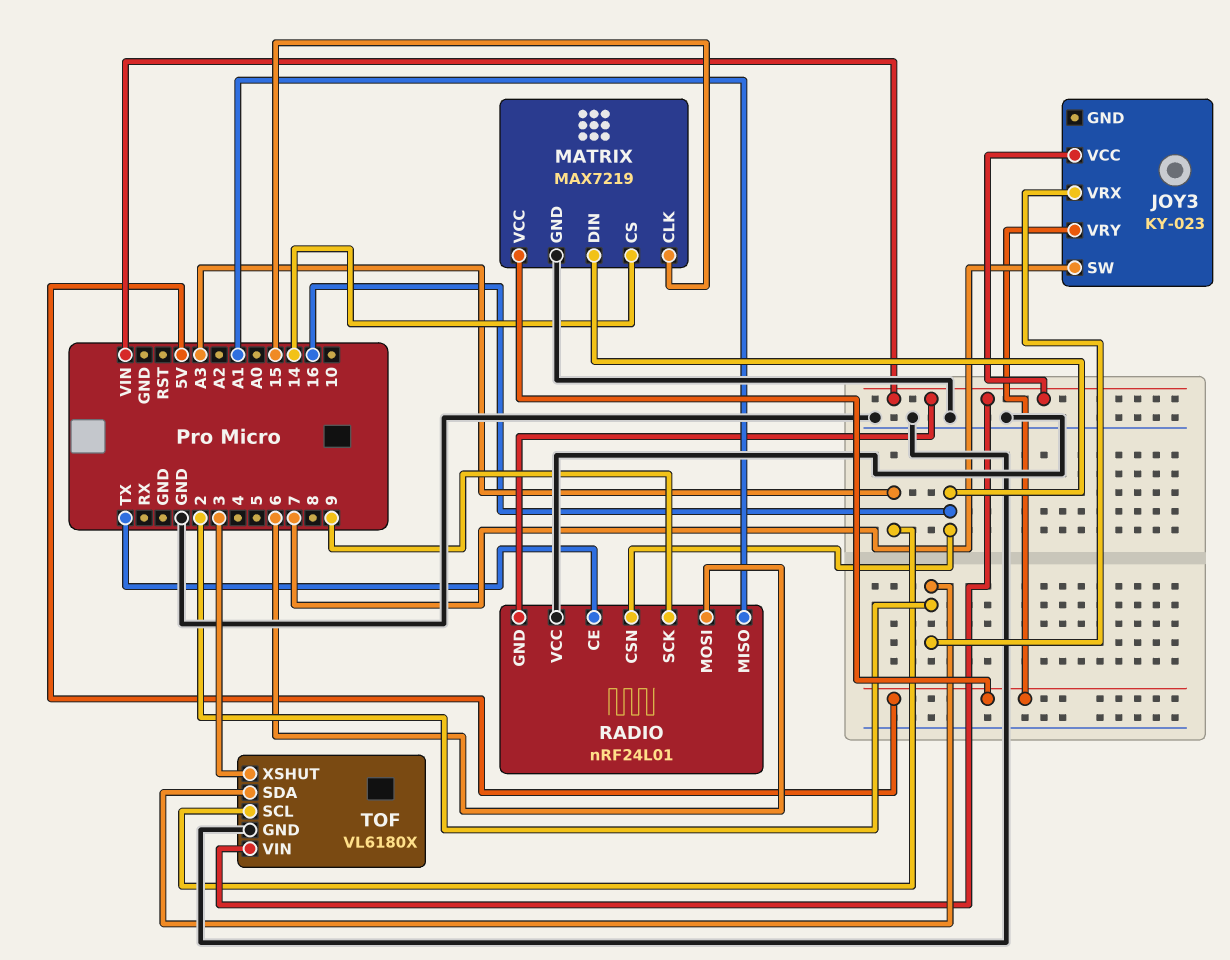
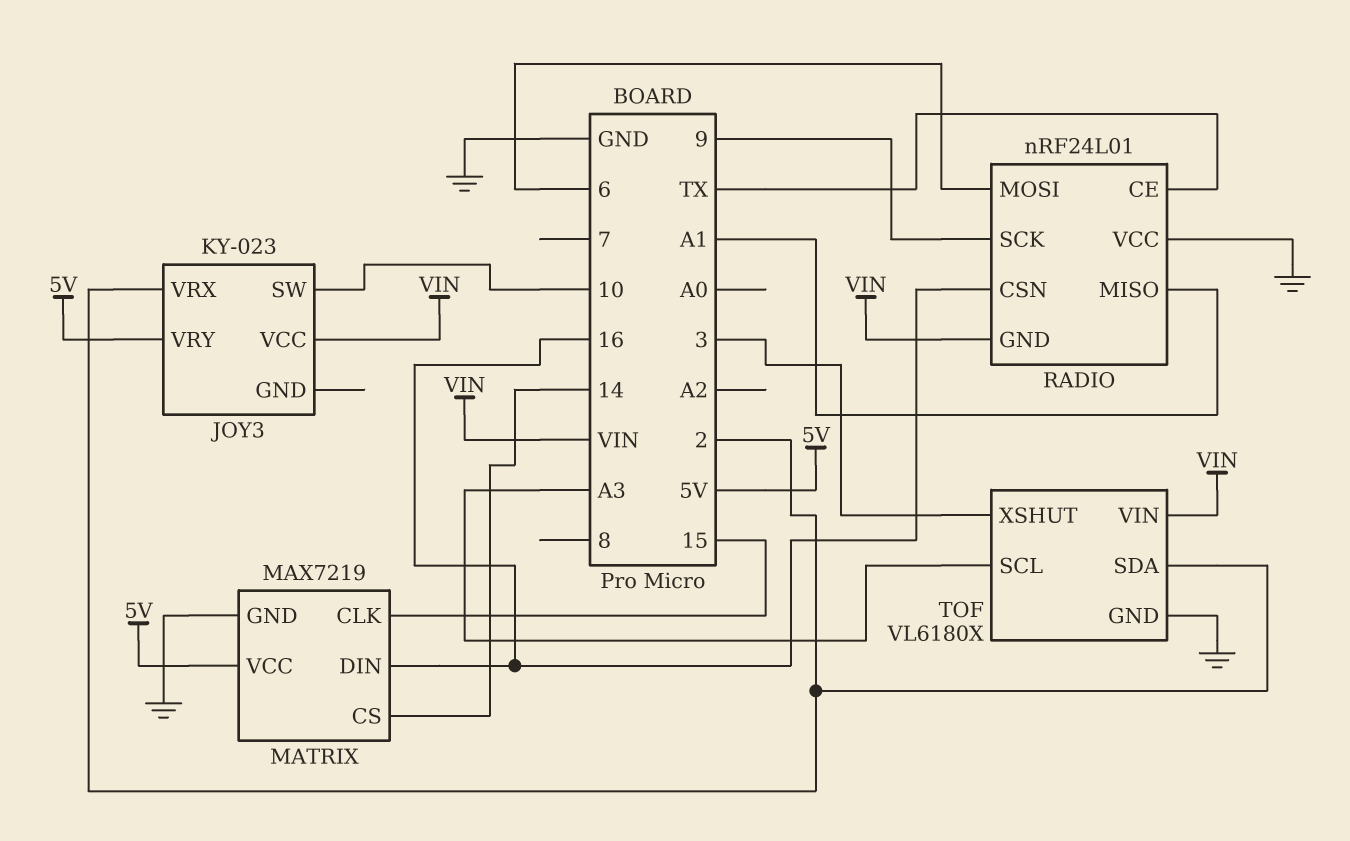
JOY3 pin SW: 7 -> 10

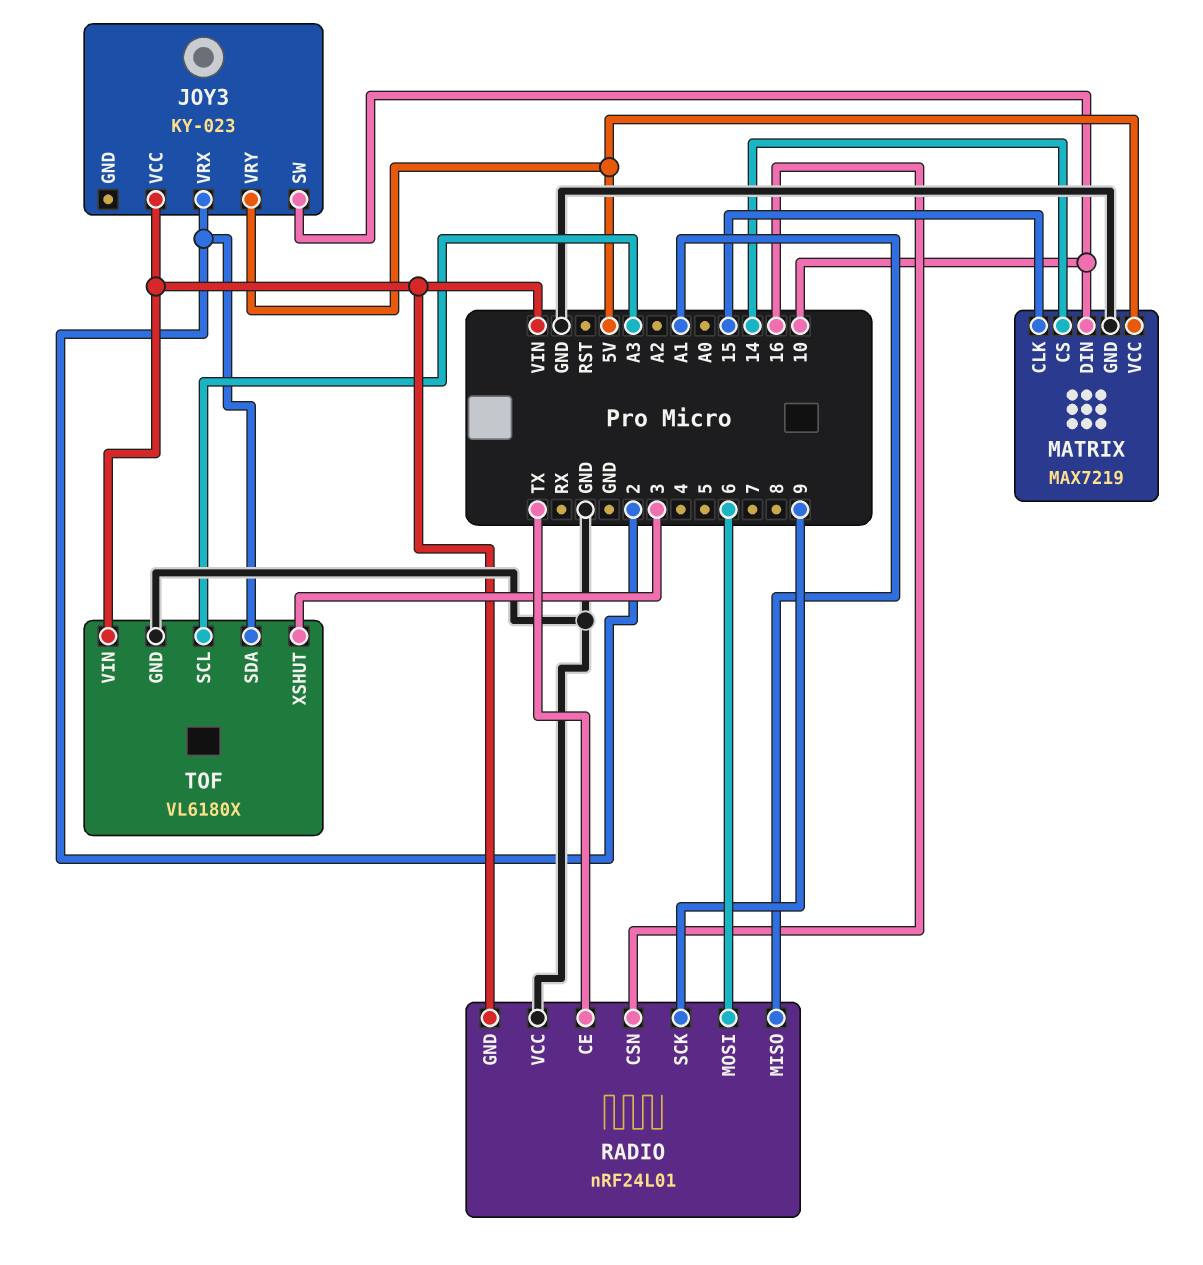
MATRIX pin DIN: 16 -> 10

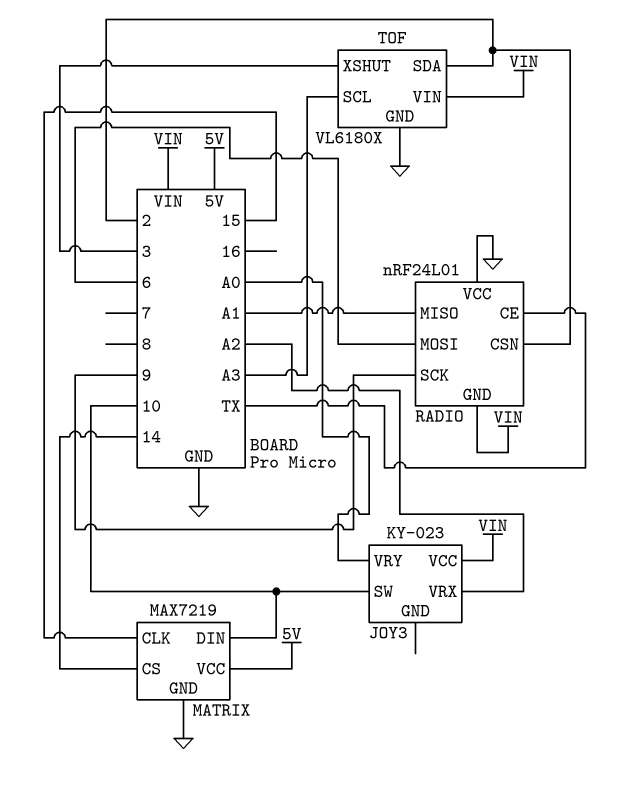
JOY3 pin VRX: 2 -> A2
JOY3 pin VRY: 5V -> A0
RADIO pin CSN: 16 -> 2

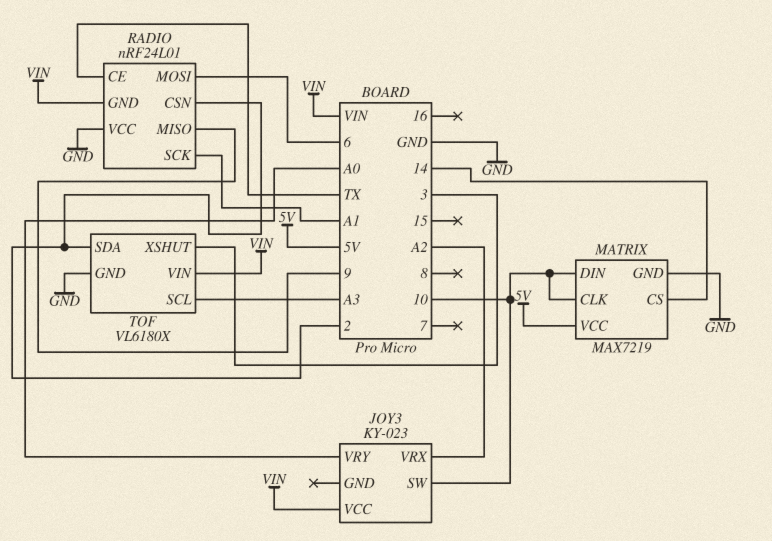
MATRIX pin CLK: 15 -> 10
RADIO pin MISO: A1 -> 9
RADIO pin SCK: 9 -> A1

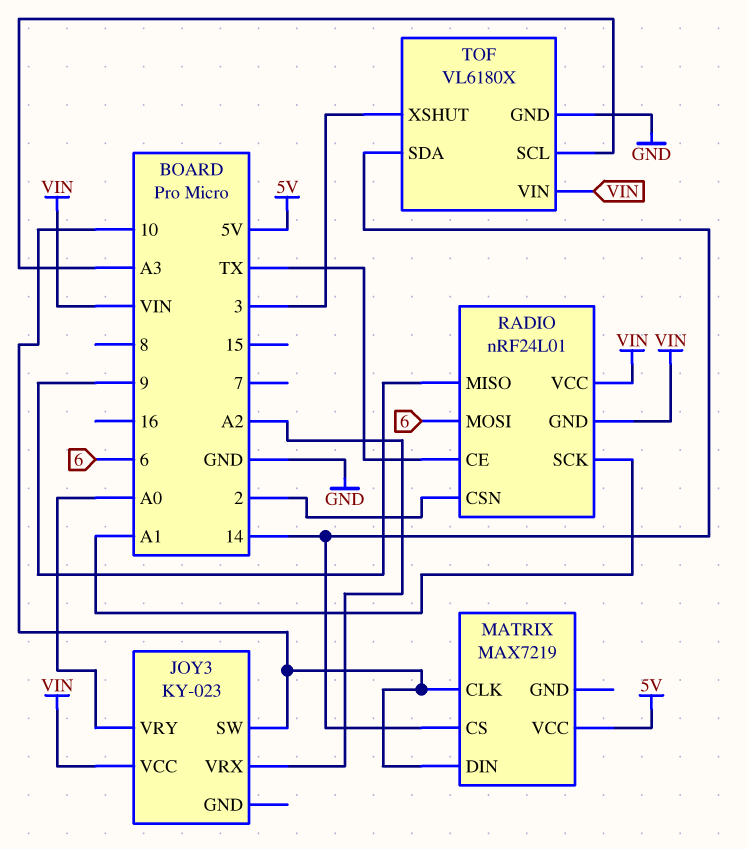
MATRIX pin GND: GND -> none
RADIO pin VCC: GND -> VIN
TOF pin SDA: 2 -> 14

